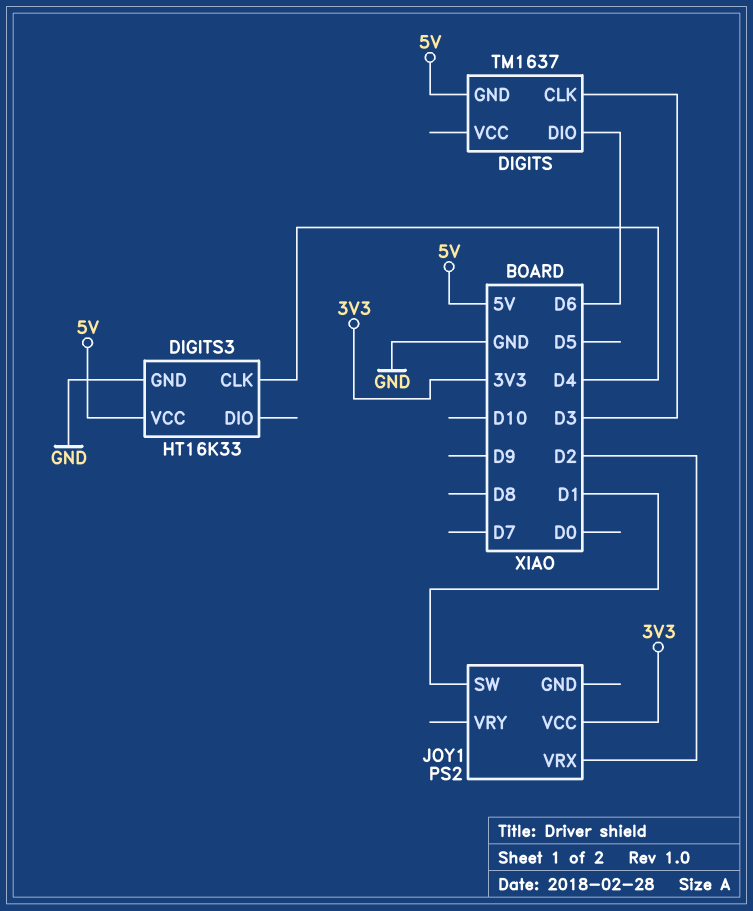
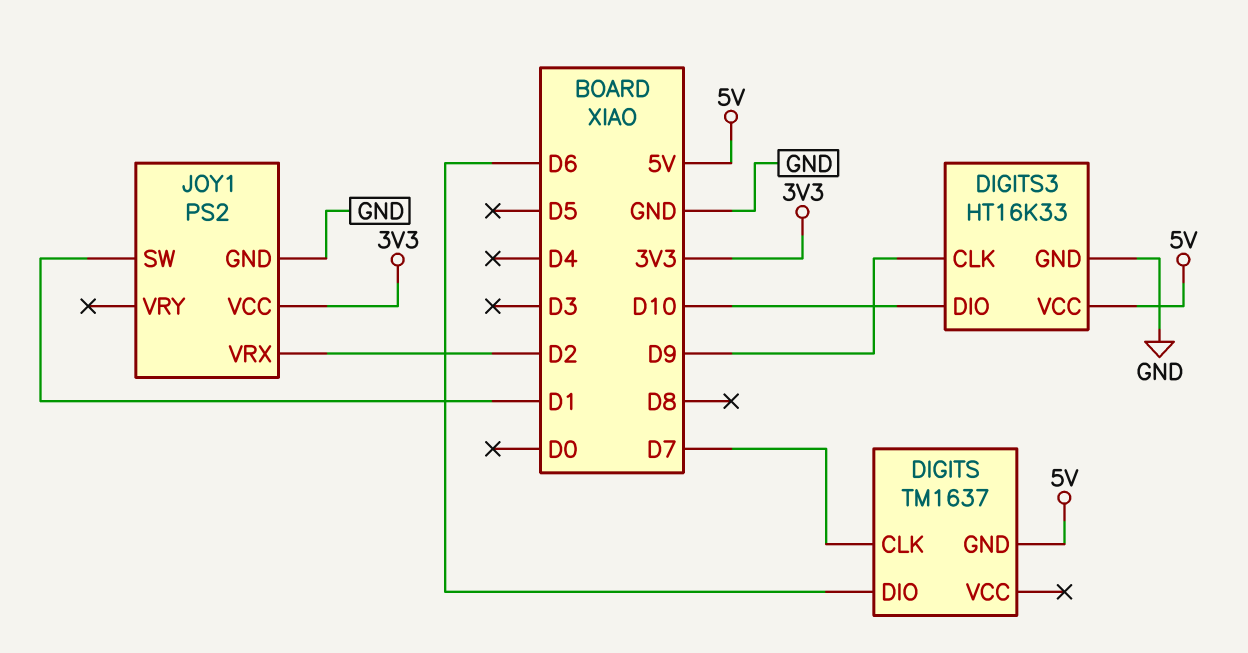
DIGITS pin CLK: D3 -> D7
DIGITS3 pin CLK: D4 -> D9
DIGITS3 pin DIO: none -> D10
JOY1 pin GND: none -> GND

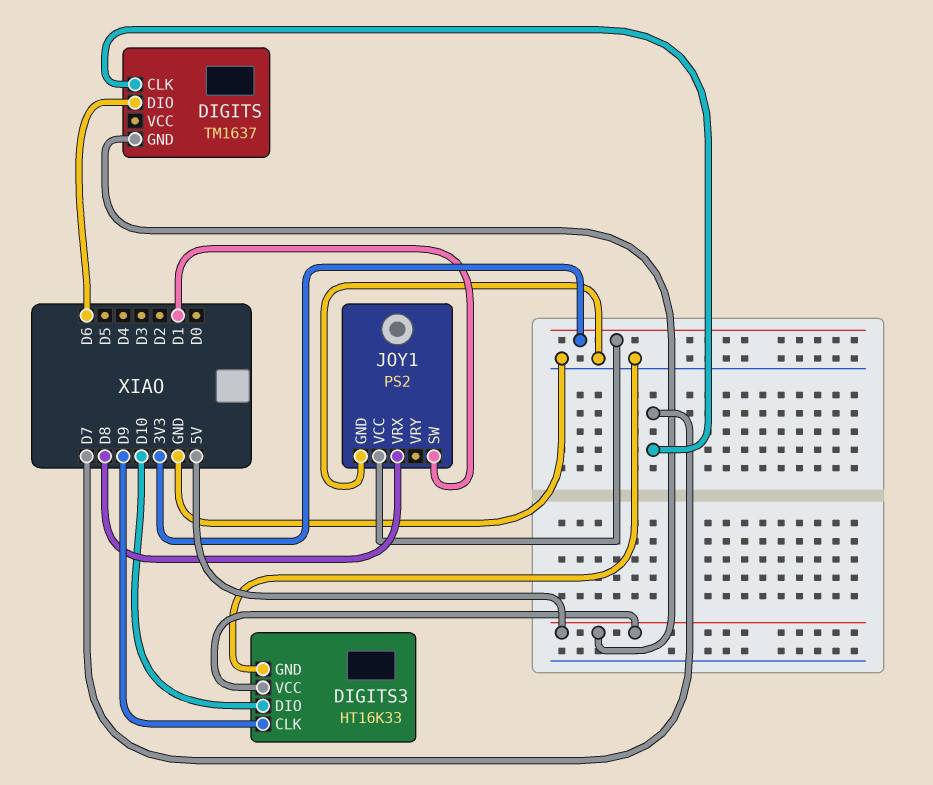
JOY1 pin VRX: D2 -> D8

